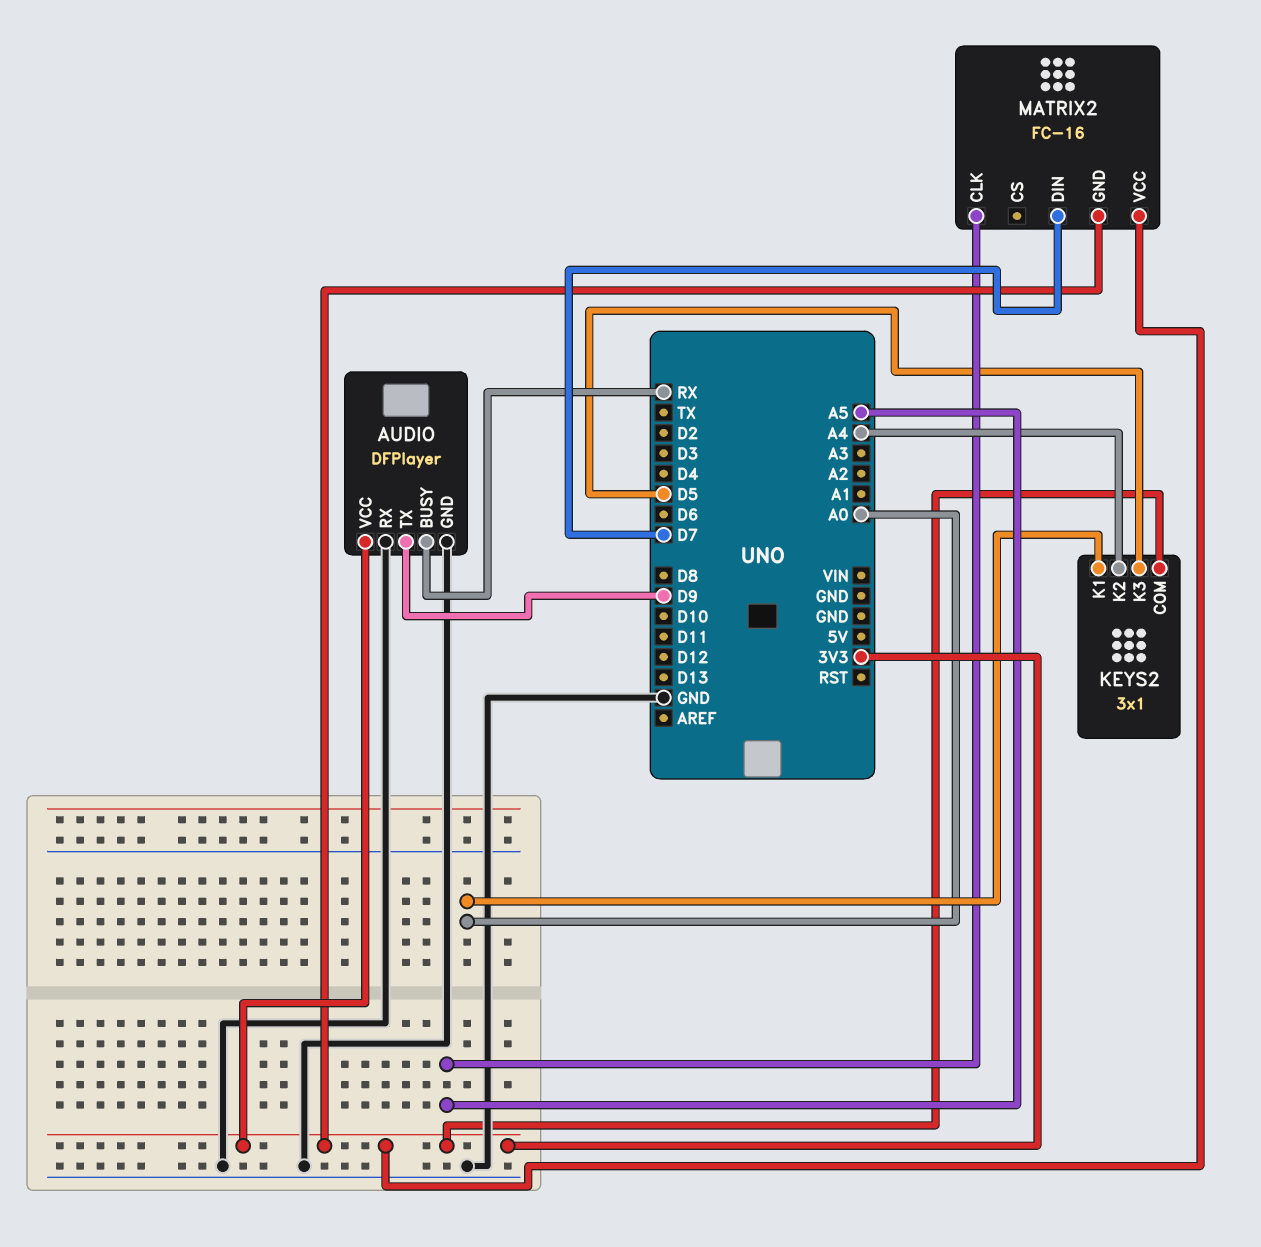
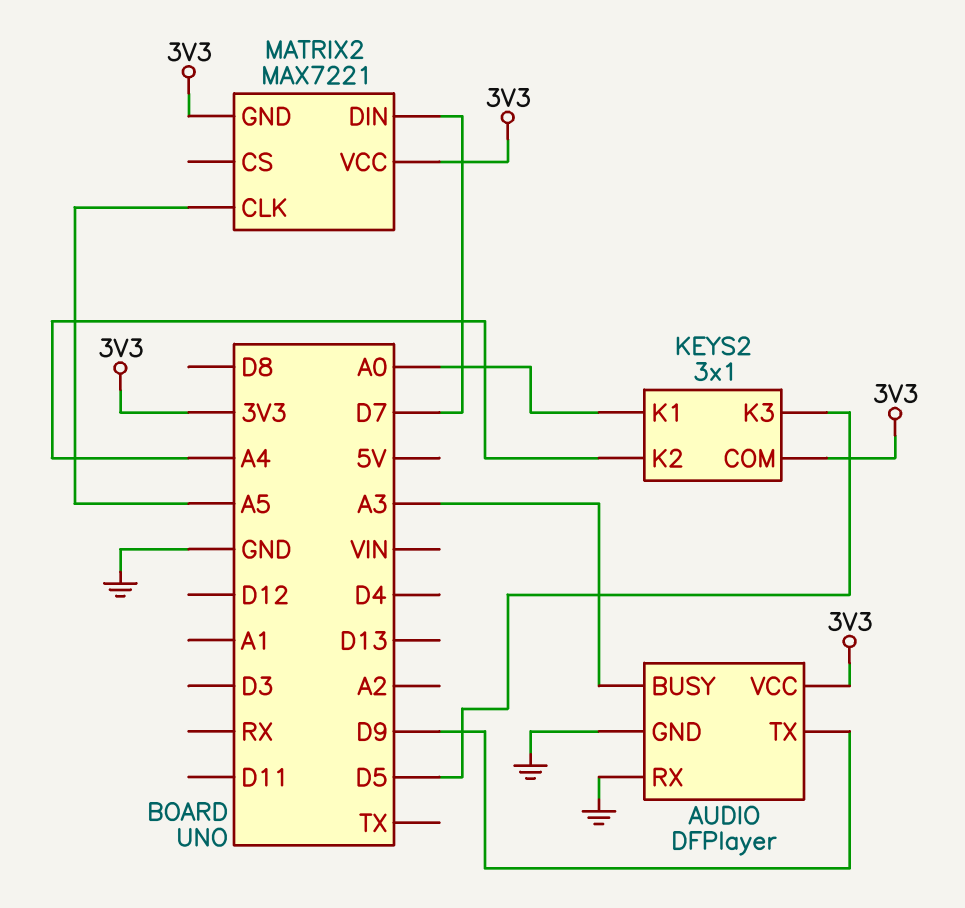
AUDIO pin BUSY: RX -> A3
MATRIX2: FC-16 -> MAX7221

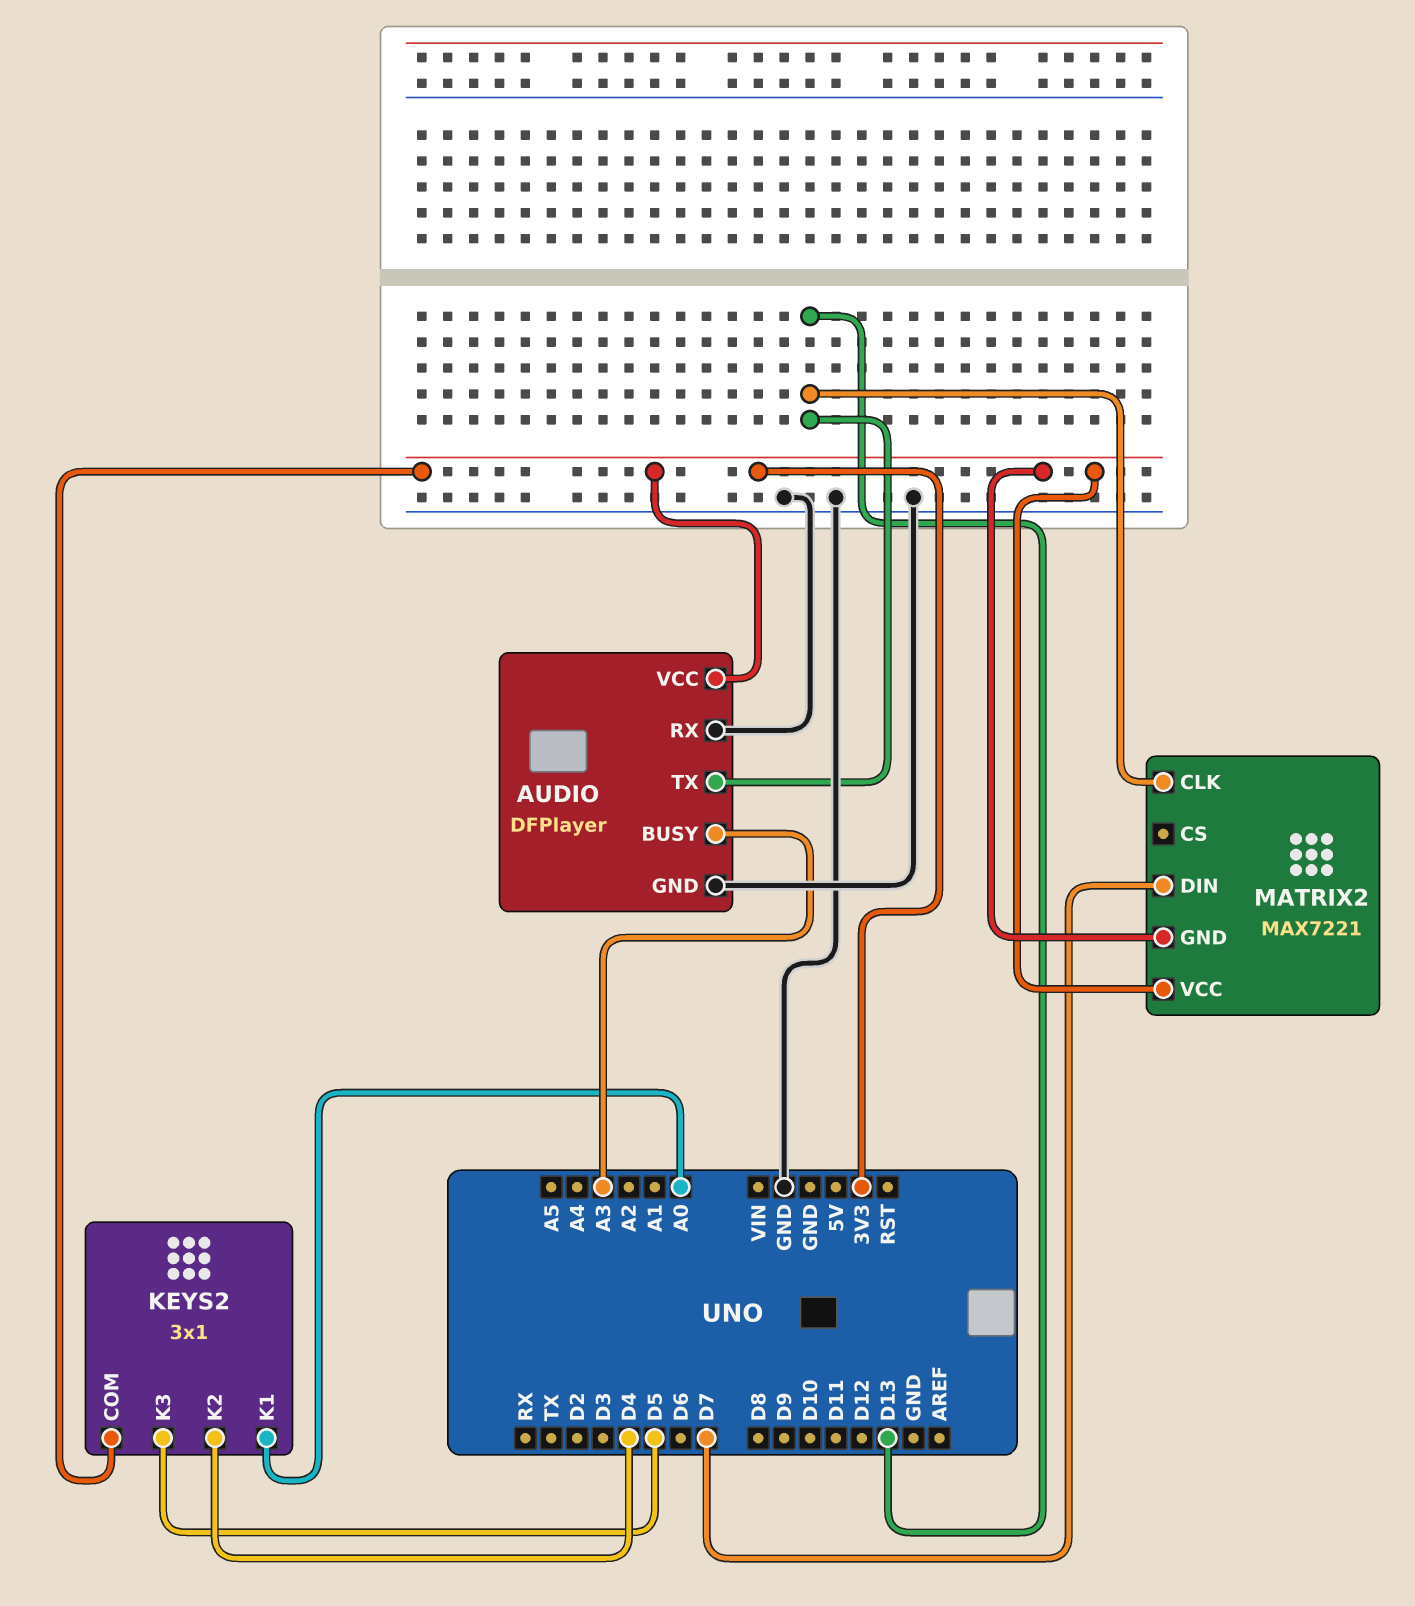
AUDIO pin TX: D9 -> D13
KEYS2 pin K2: A4 -> D4
MATRIX2 pin CLK: A5 -> D13

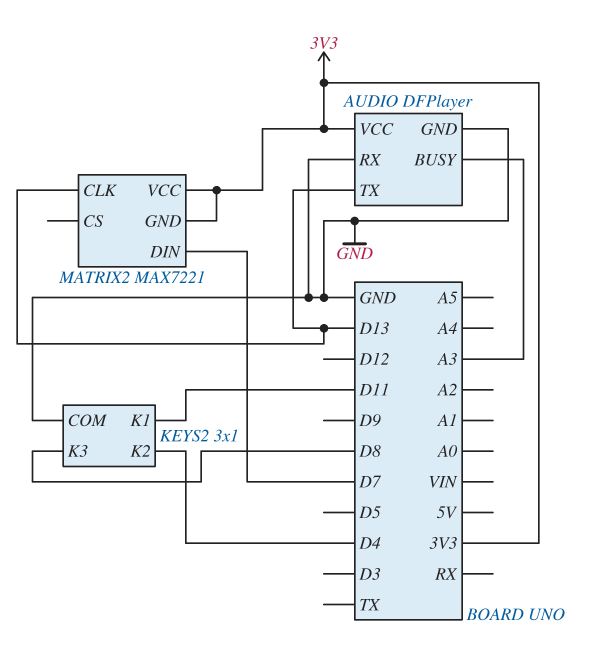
KEYS2 pin COM: 3V3 -> GND
KEYS2 pin K1: A0 -> D11
KEYS2 pin K3: D5 -> D8

